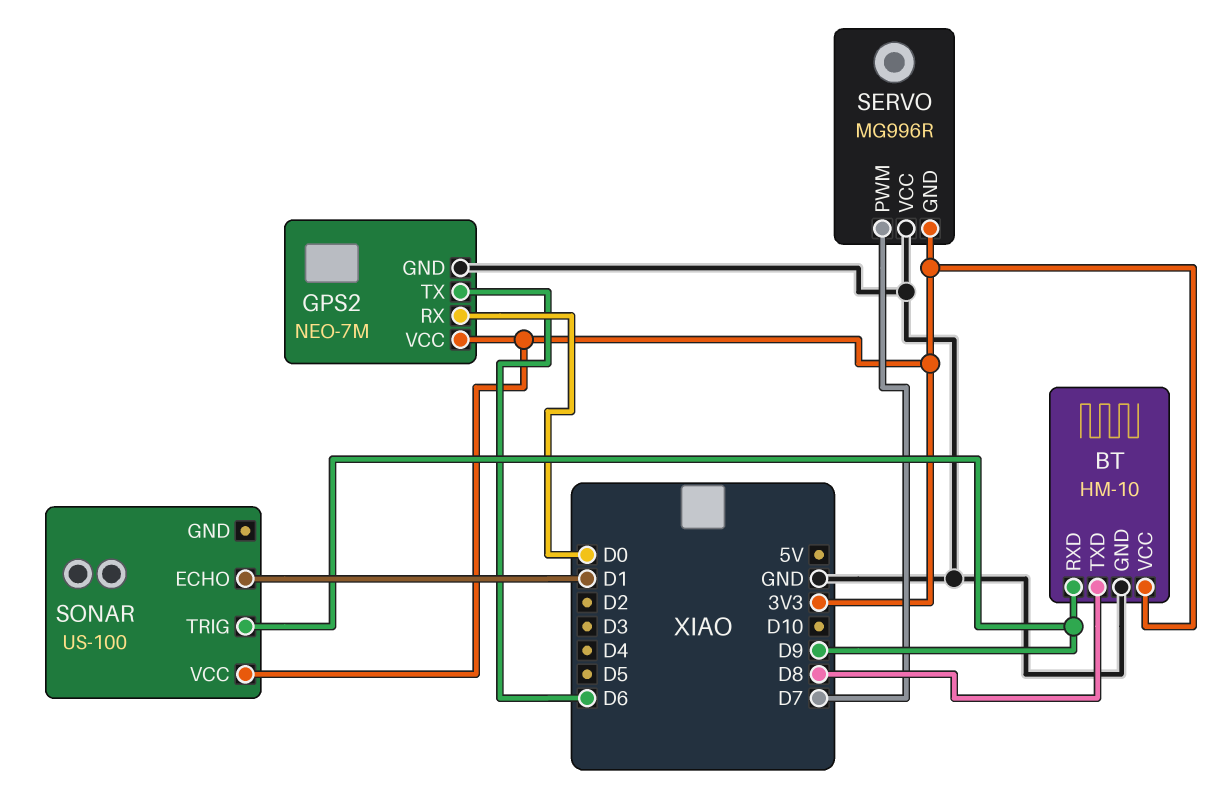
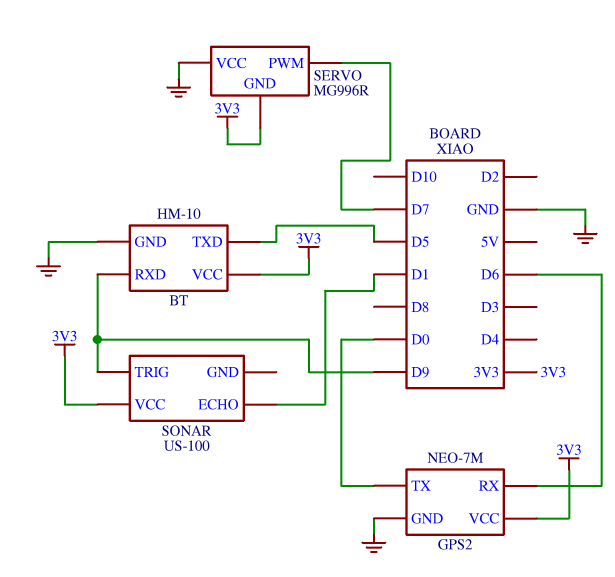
BT pin TXD: D8 -> D5
GPS2 pin RX: D0 -> D6
GPS2 pin TX: D6 -> D0

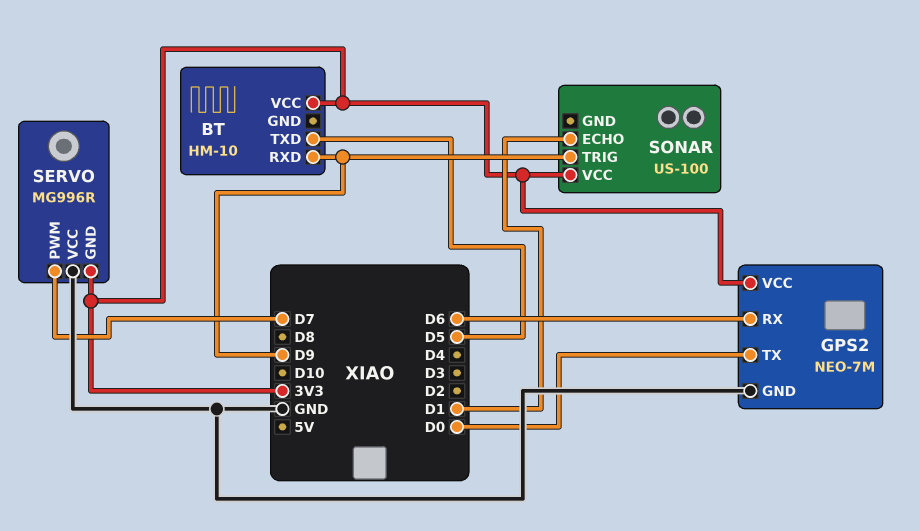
BT pin GND: GND -> none

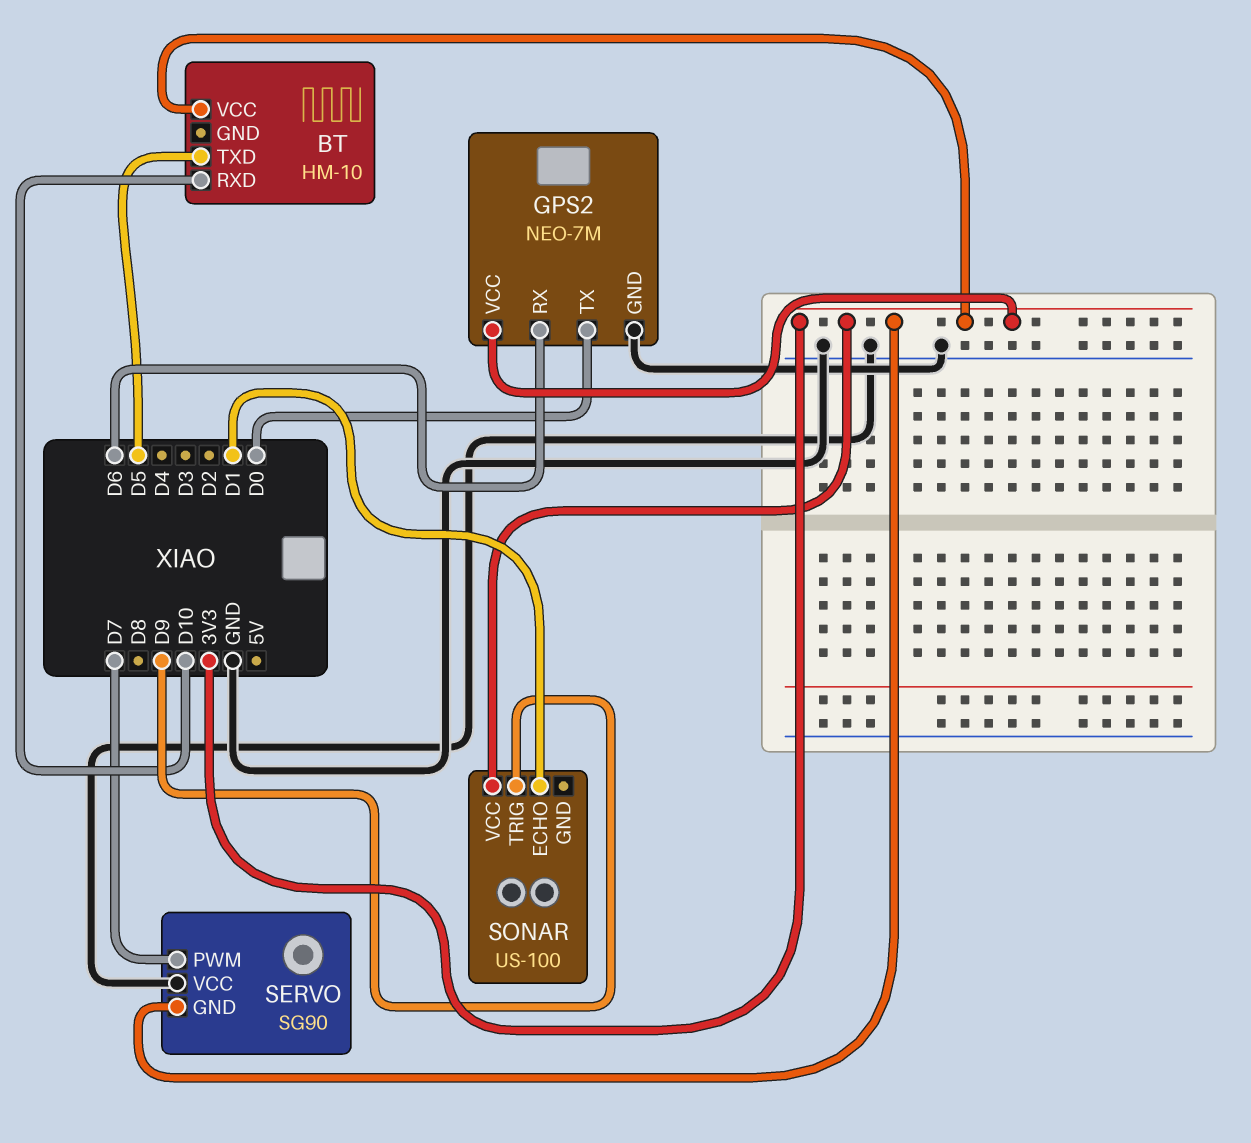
BT pin RXD: D9 -> D10
SERVO: MG996R -> SG90

